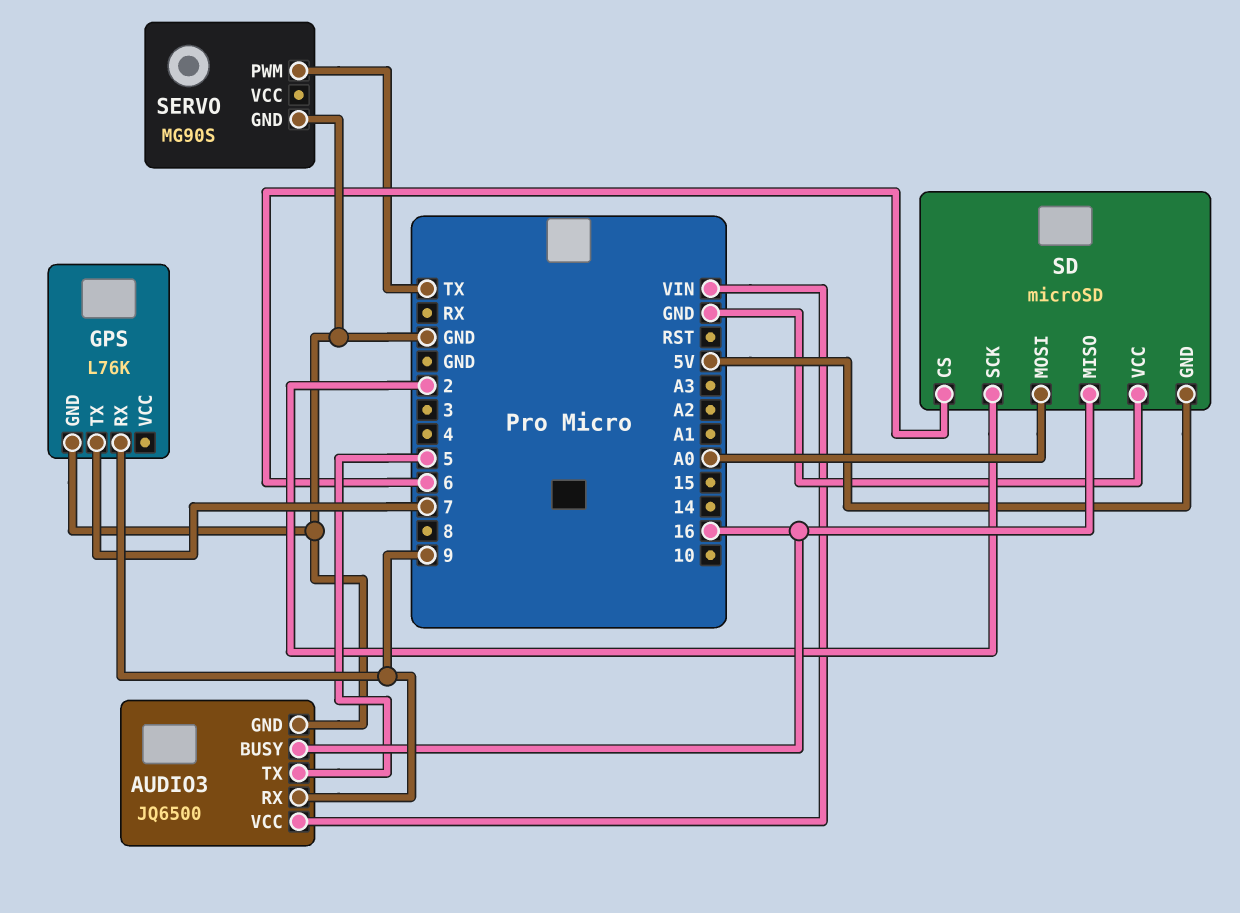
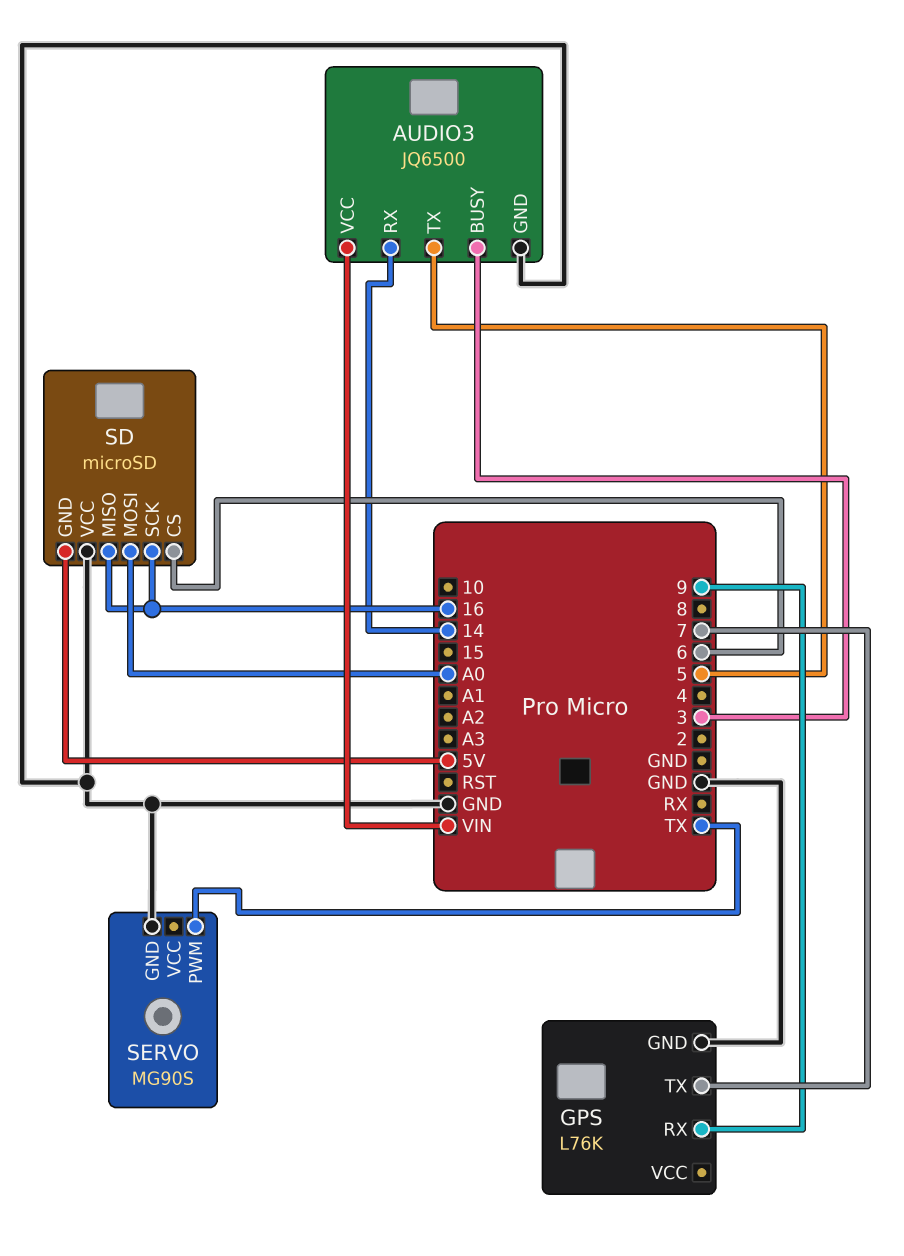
AUDIO3 pin BUSY: 16 -> 3
AUDIO3 pin RX: 9 -> 14
SD pin SCK: 2 -> 16

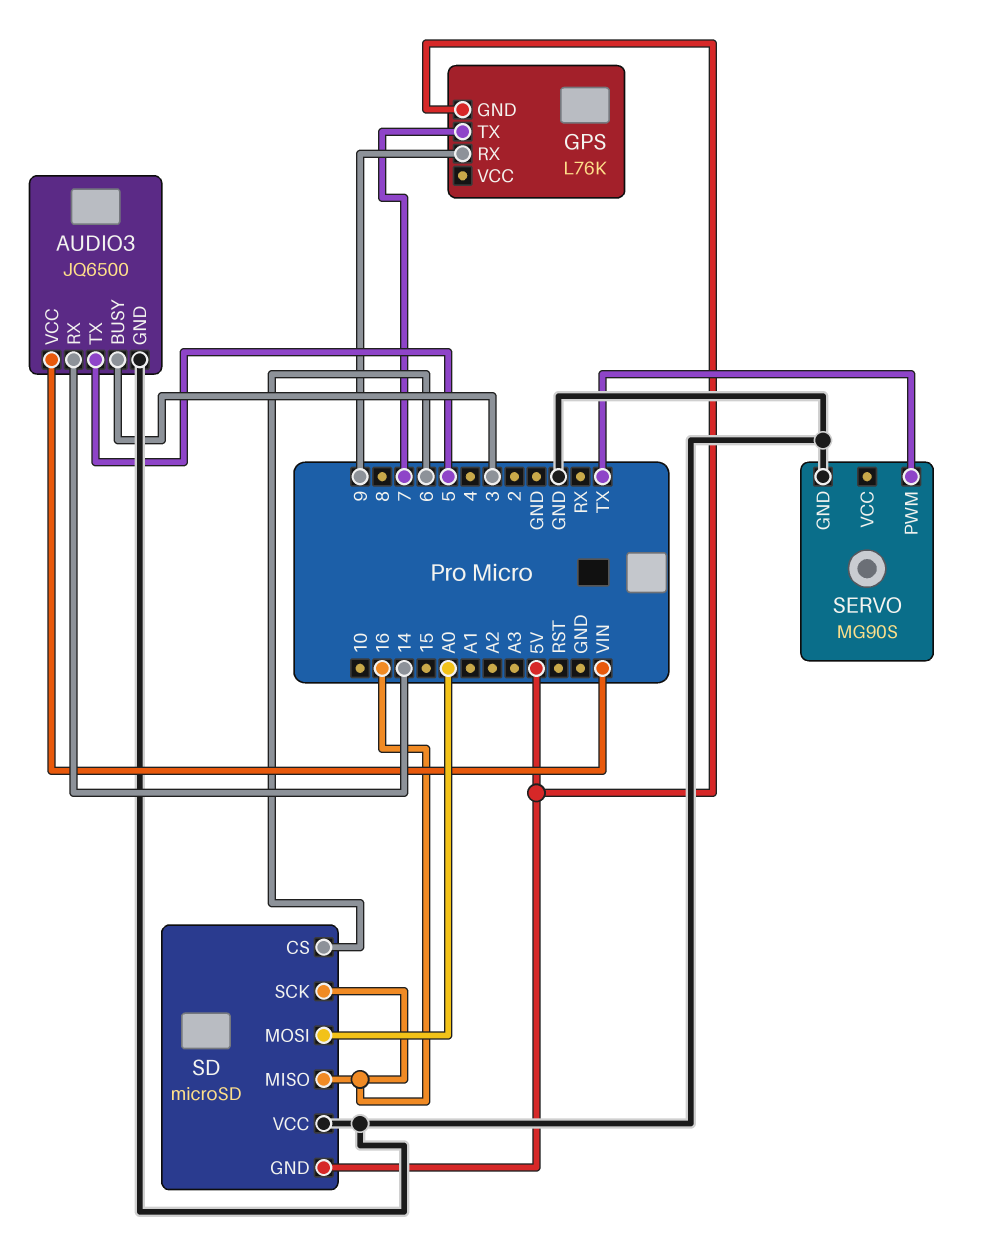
GPS pin GND: GND -> 5V

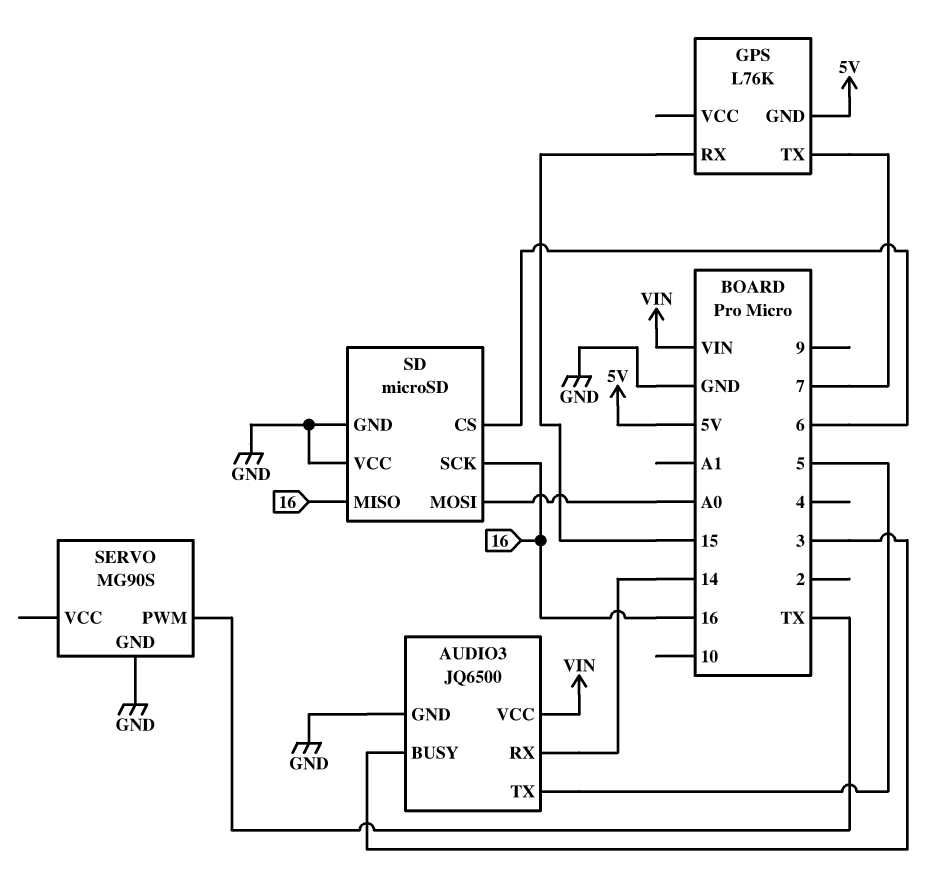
GPS pin RX: 9 -> 15
SD pin GND: 5V -> GND

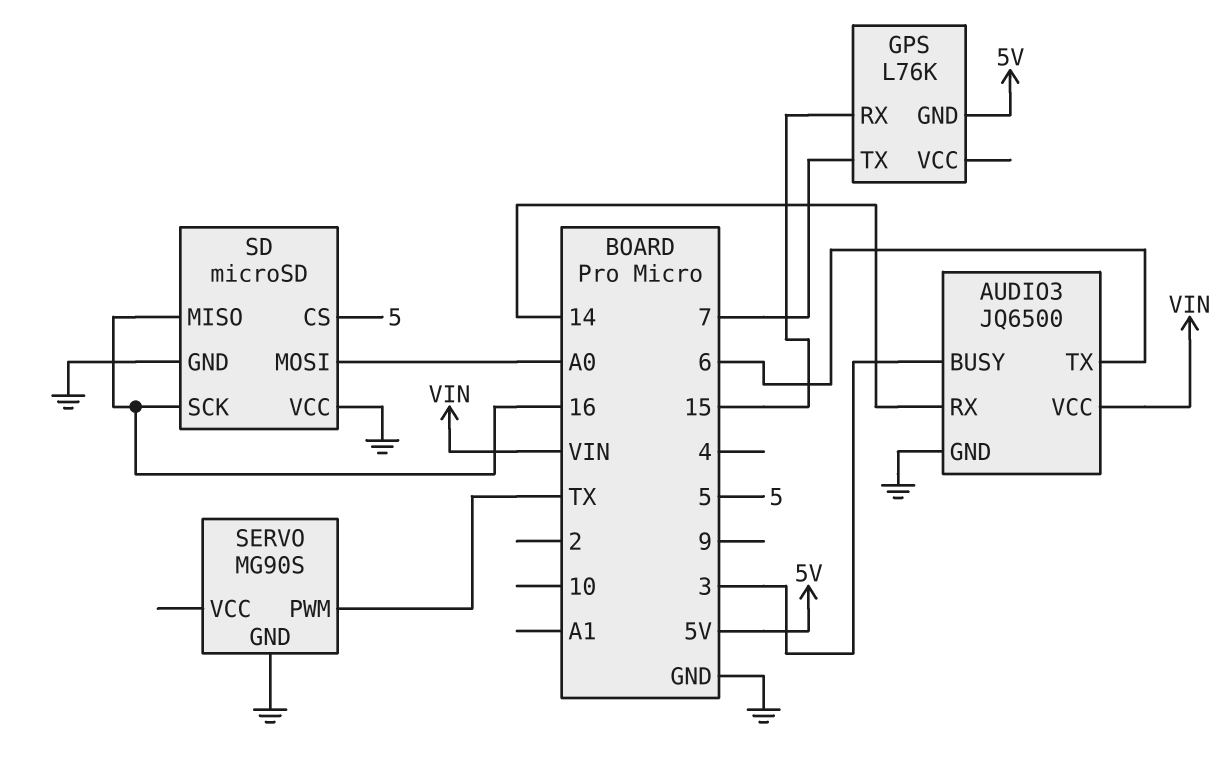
AUDIO3 pin TX: 5 -> 6
SD pin CS: 6 -> 5

